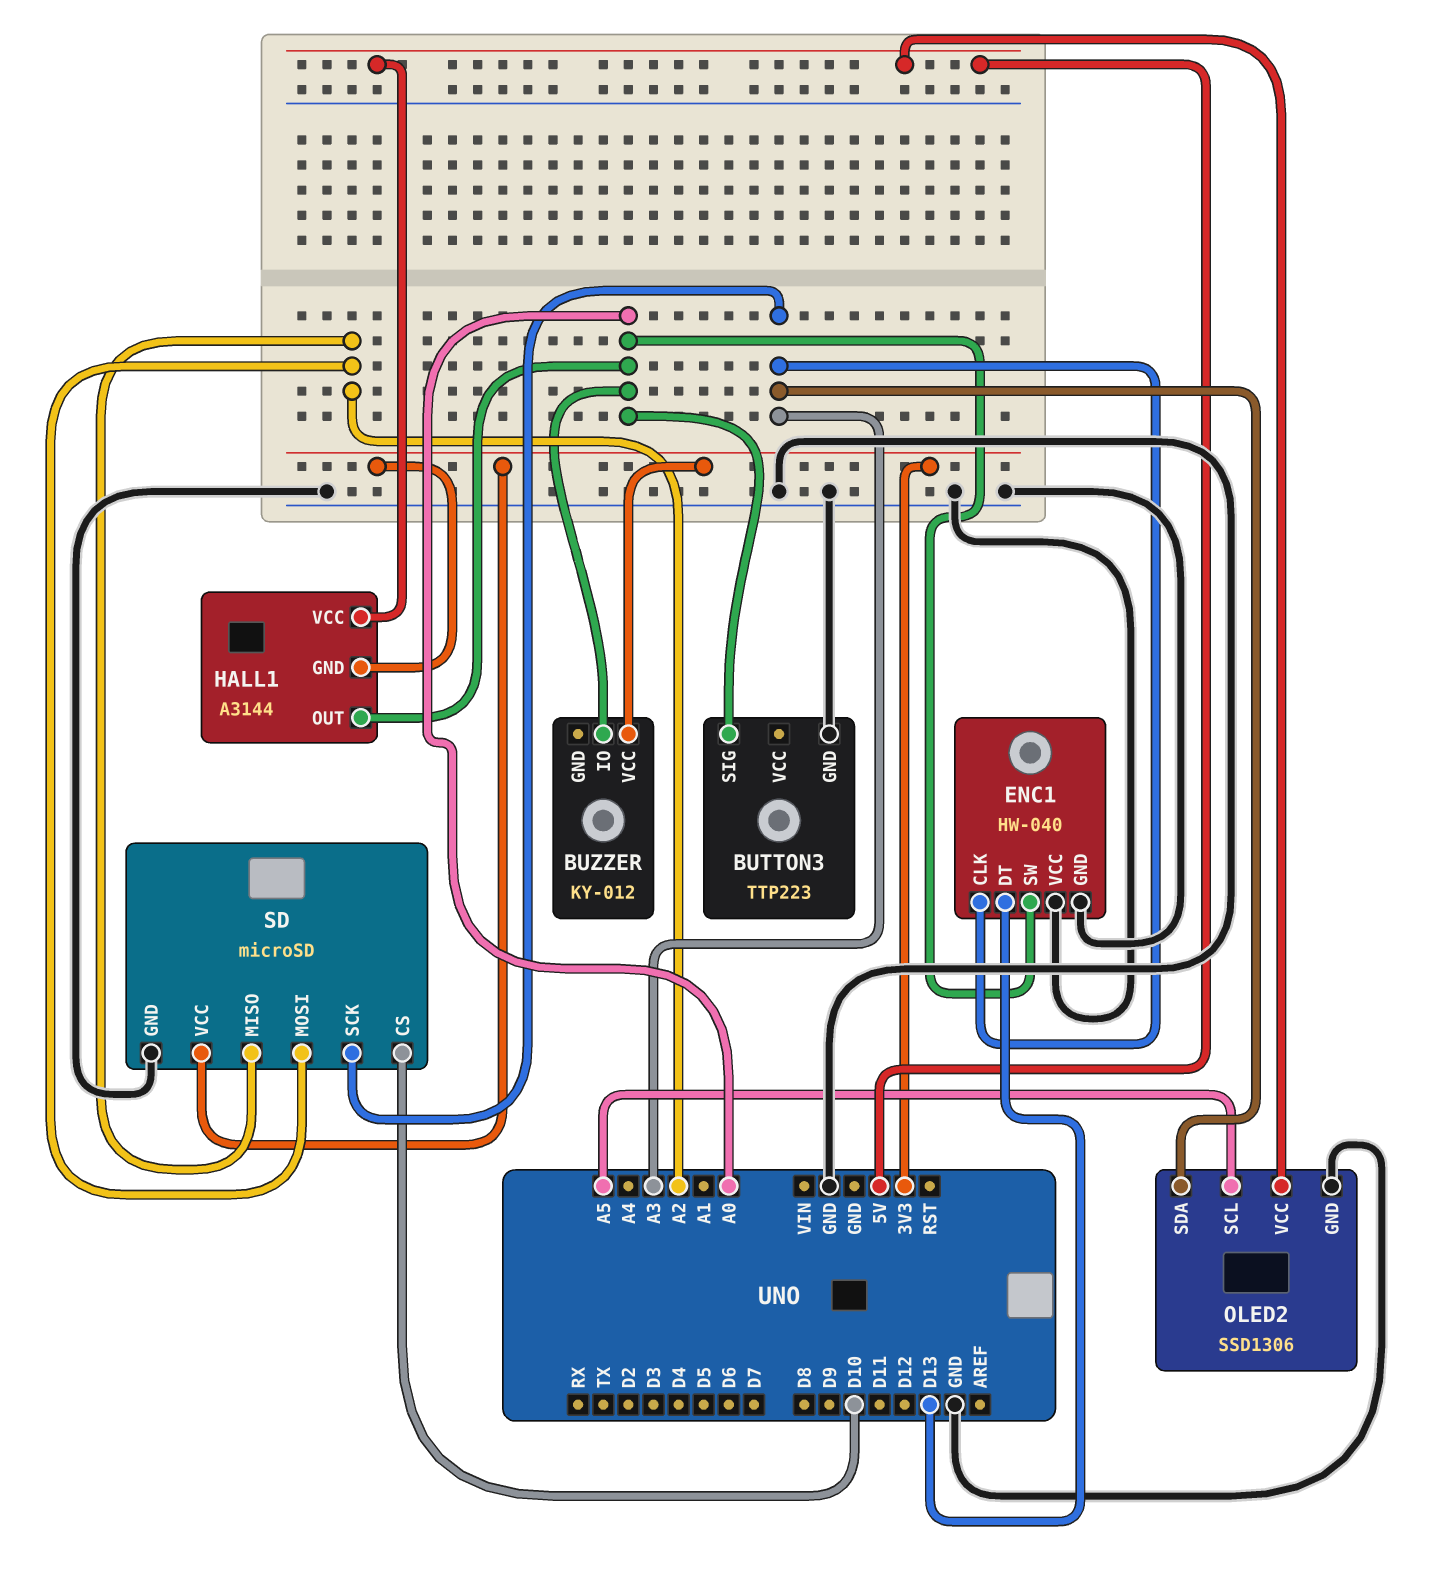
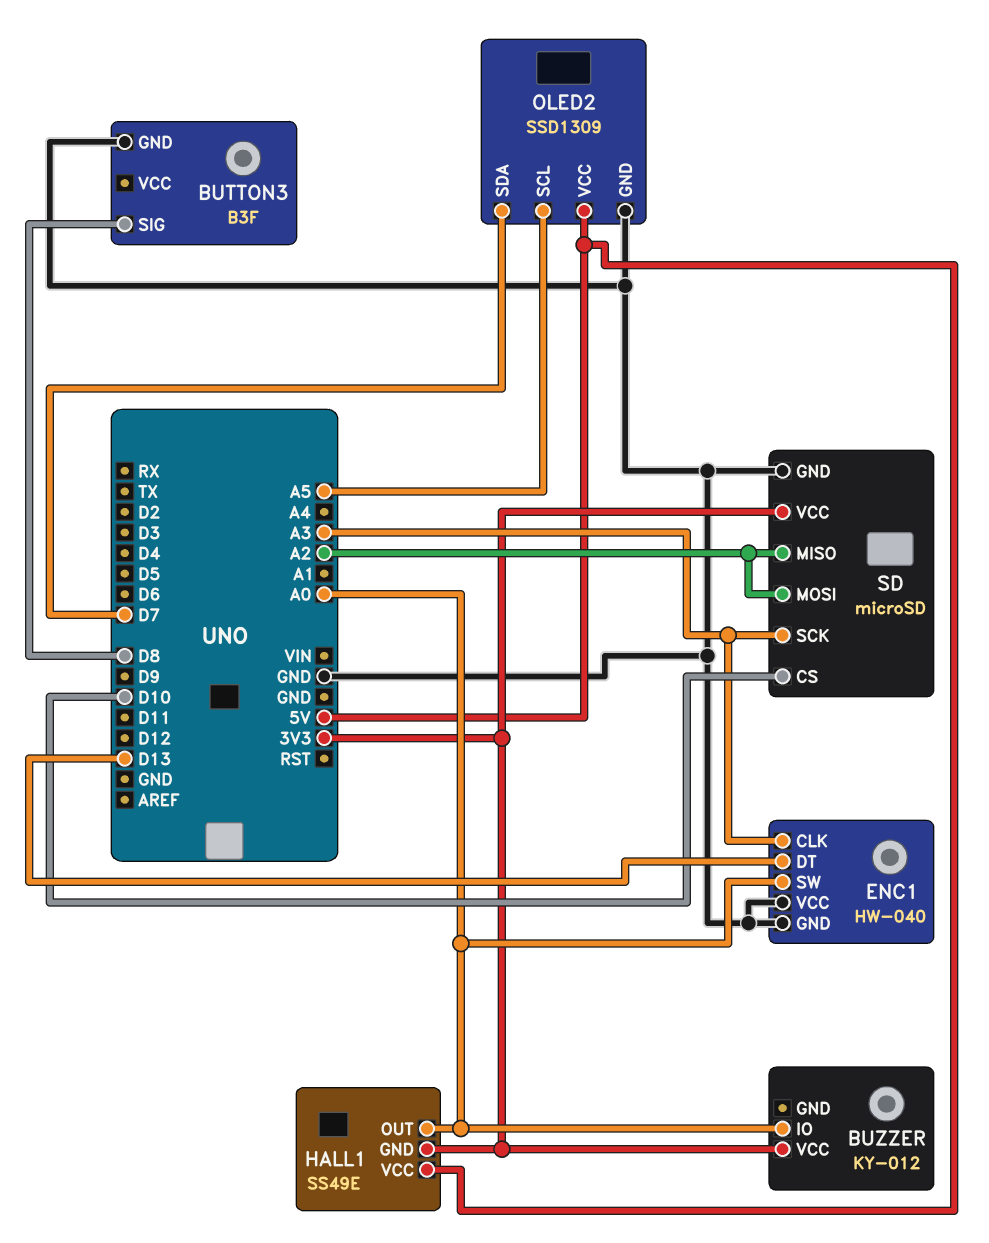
BUTTON3: TTP223 -> B3F
BUTTON3 pin SIG: A0 -> D8
HALL1: A3144 -> SS49E
OLED2: SSD1306 -> SSD1309
OLED2 pin SDA: A3 -> D7

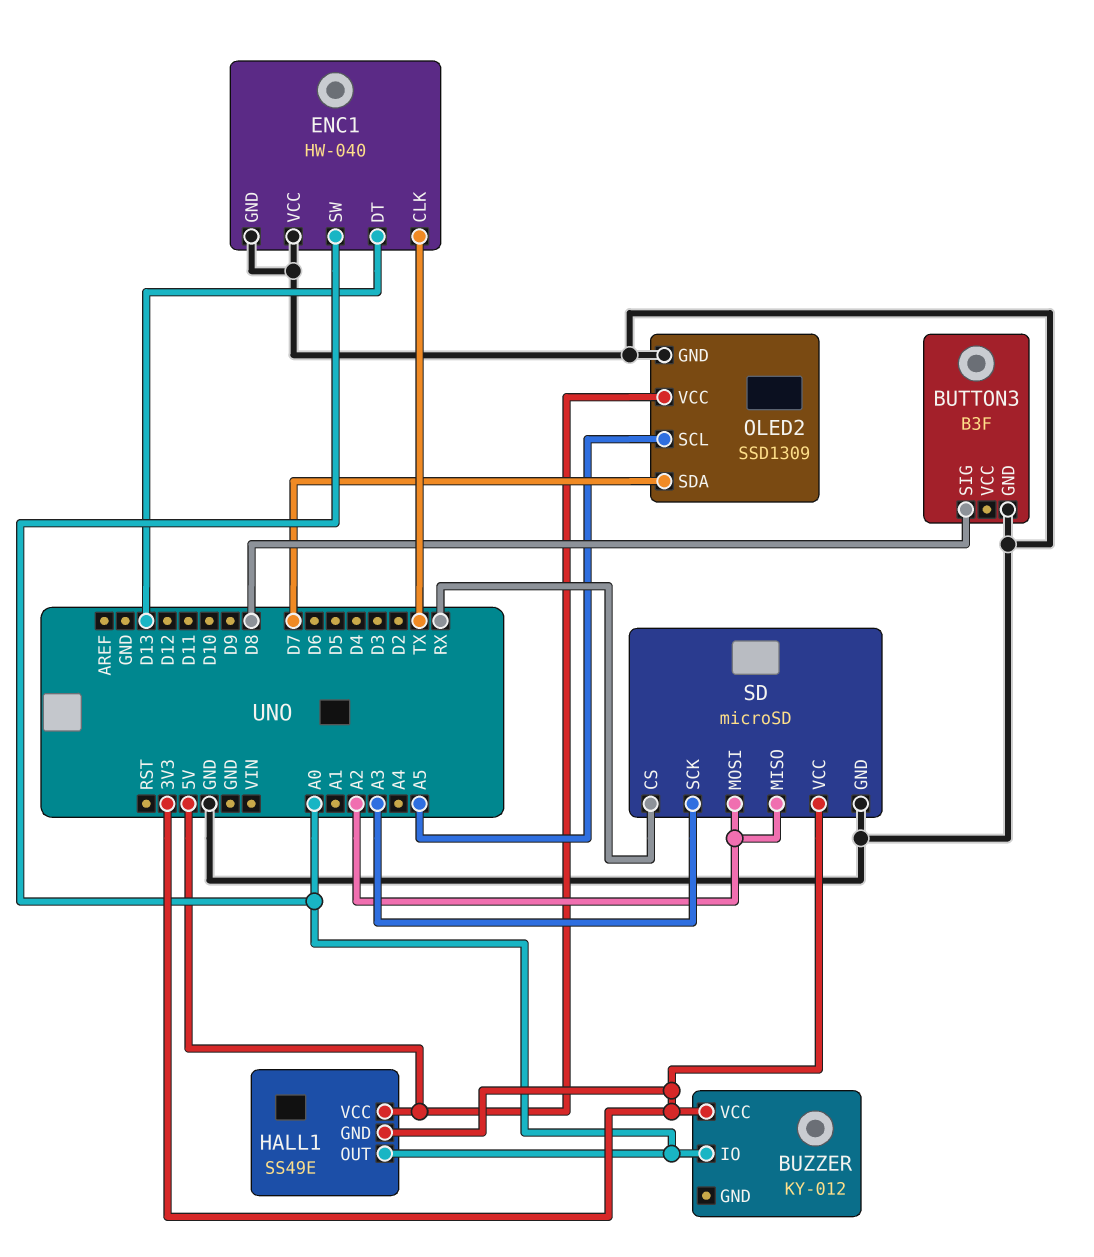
ENC1 pin CLK: A3 -> TX
SD pin CS: D10 -> RX

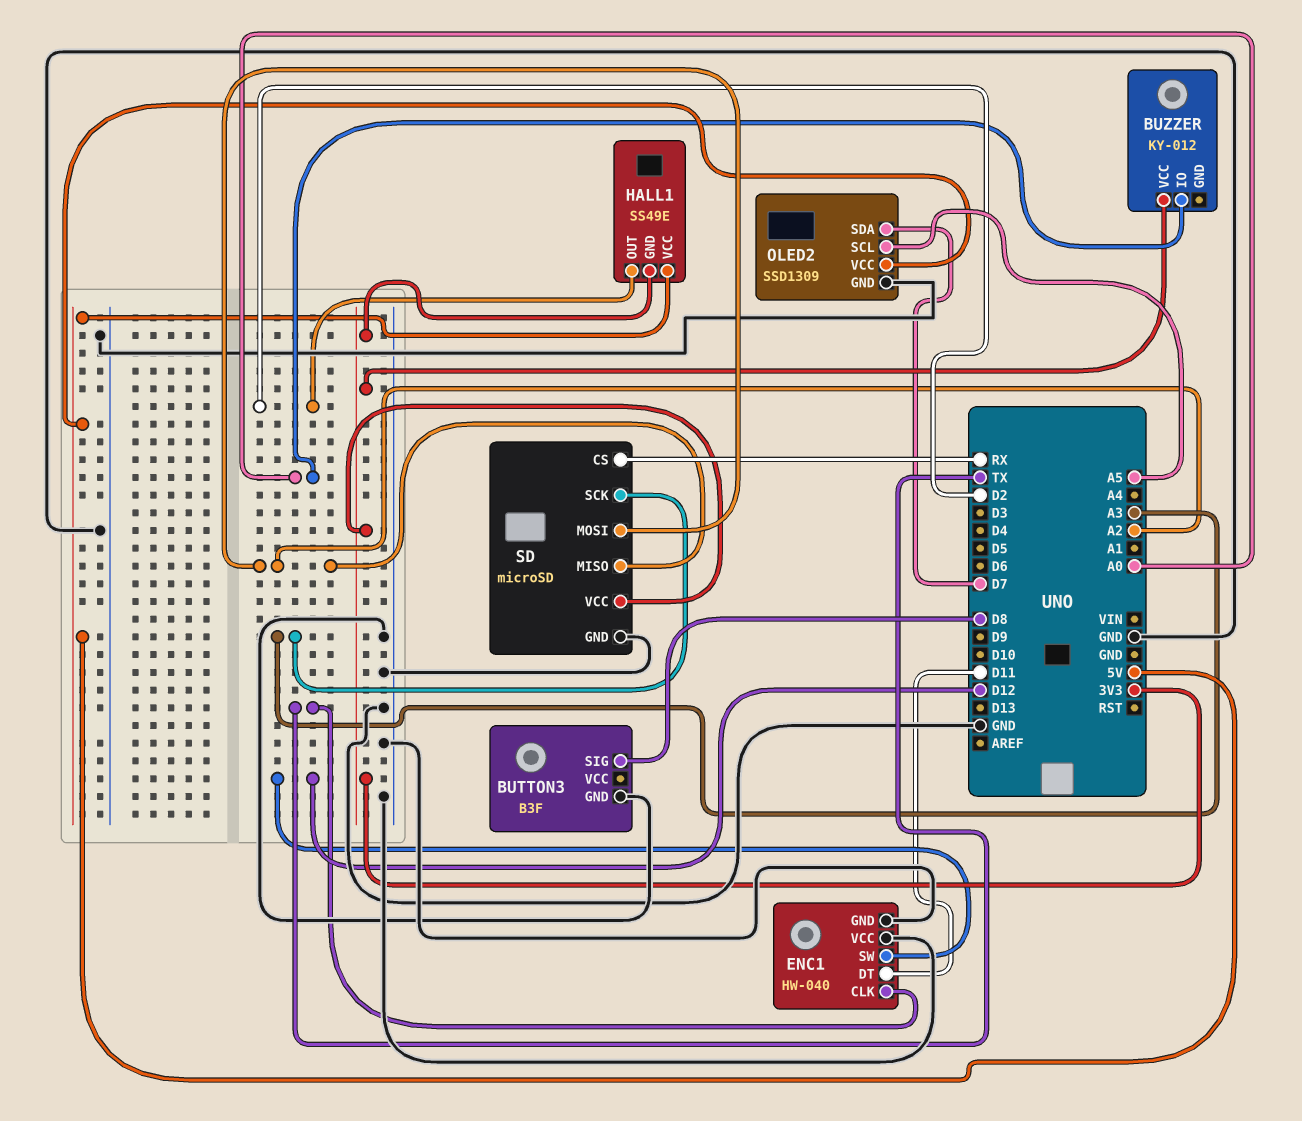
ENC1 pin DT: D13 -> D11
ENC1 pin SW: A0 -> D12
HALL1 pin OUT: A0 -> D2

